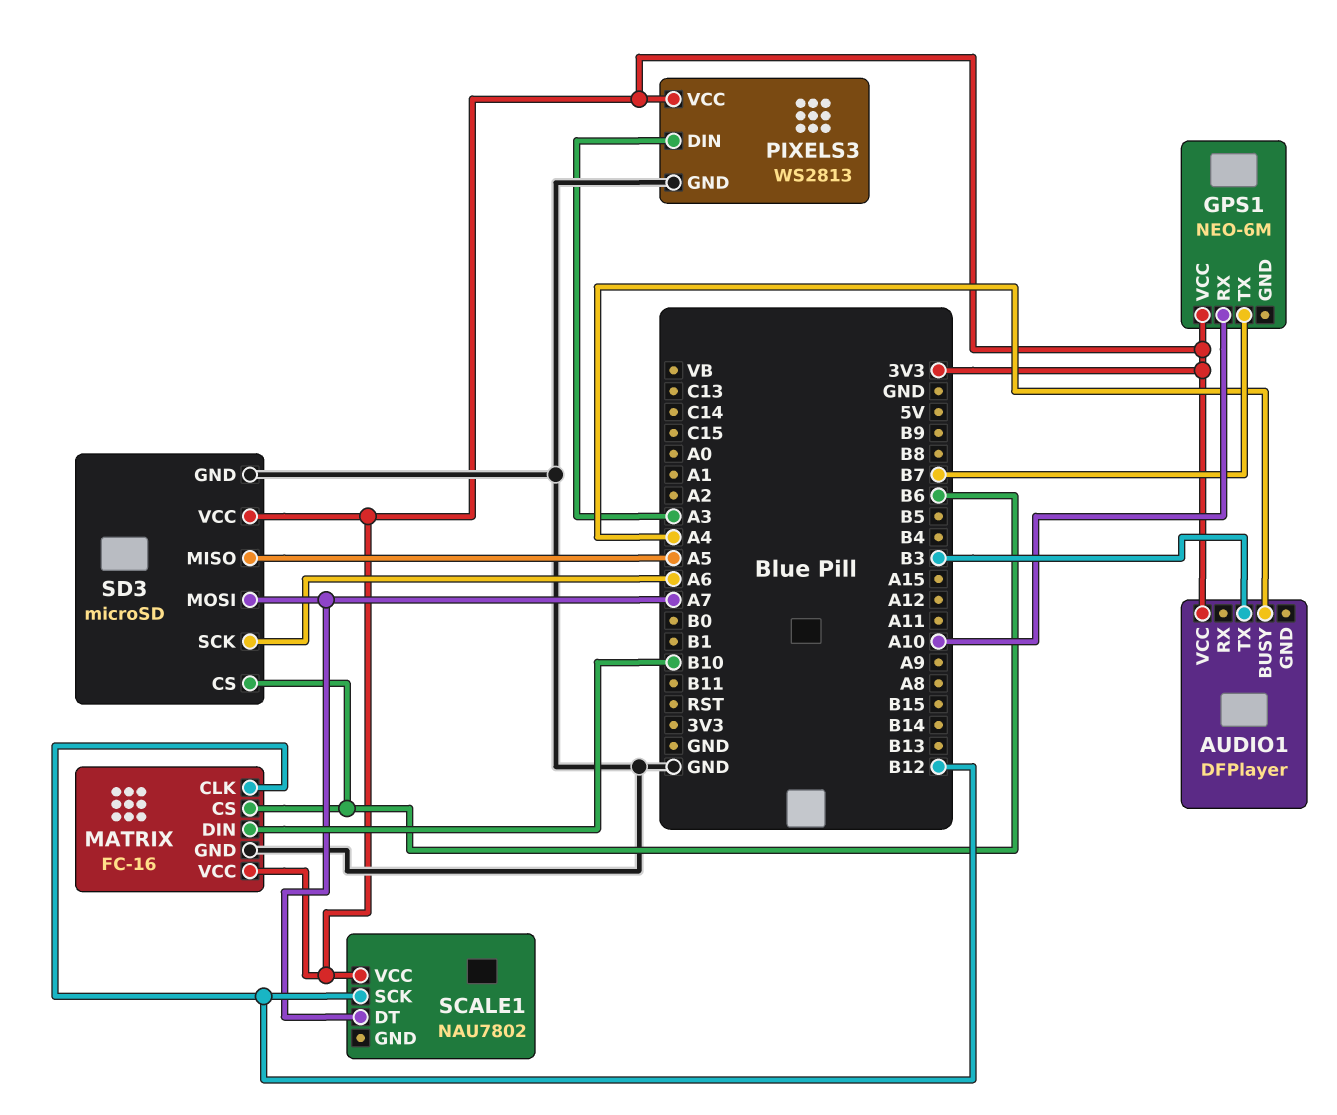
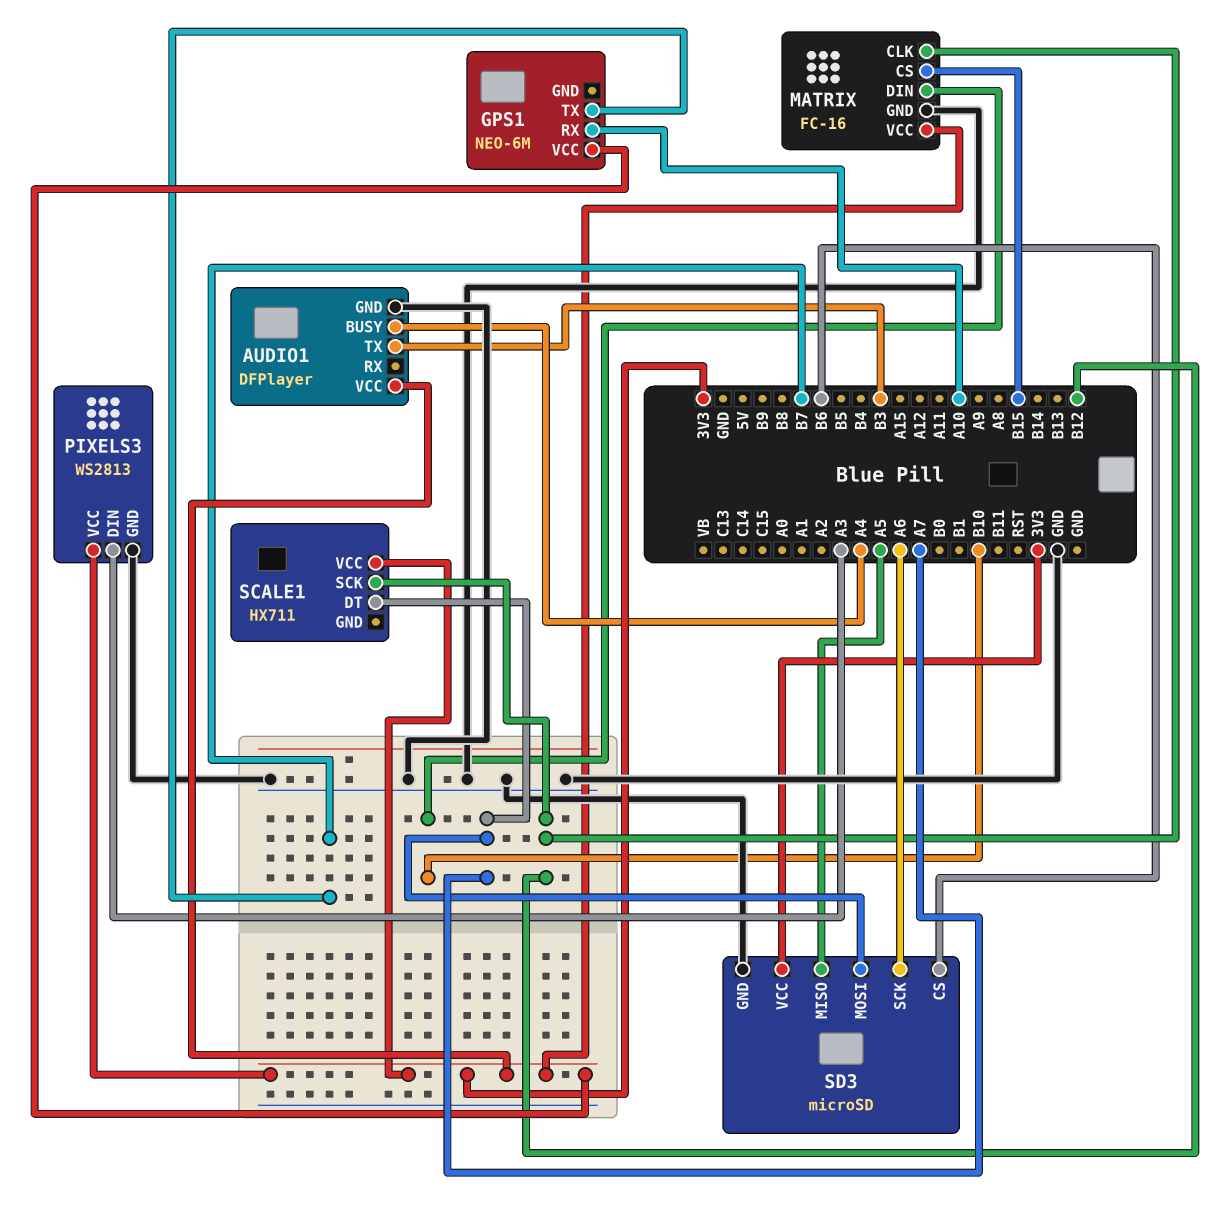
AUDIO1 pin GND: none -> GND
MATRIX pin CS: B6 -> B15
SCALE1: NAU7802 -> HX711

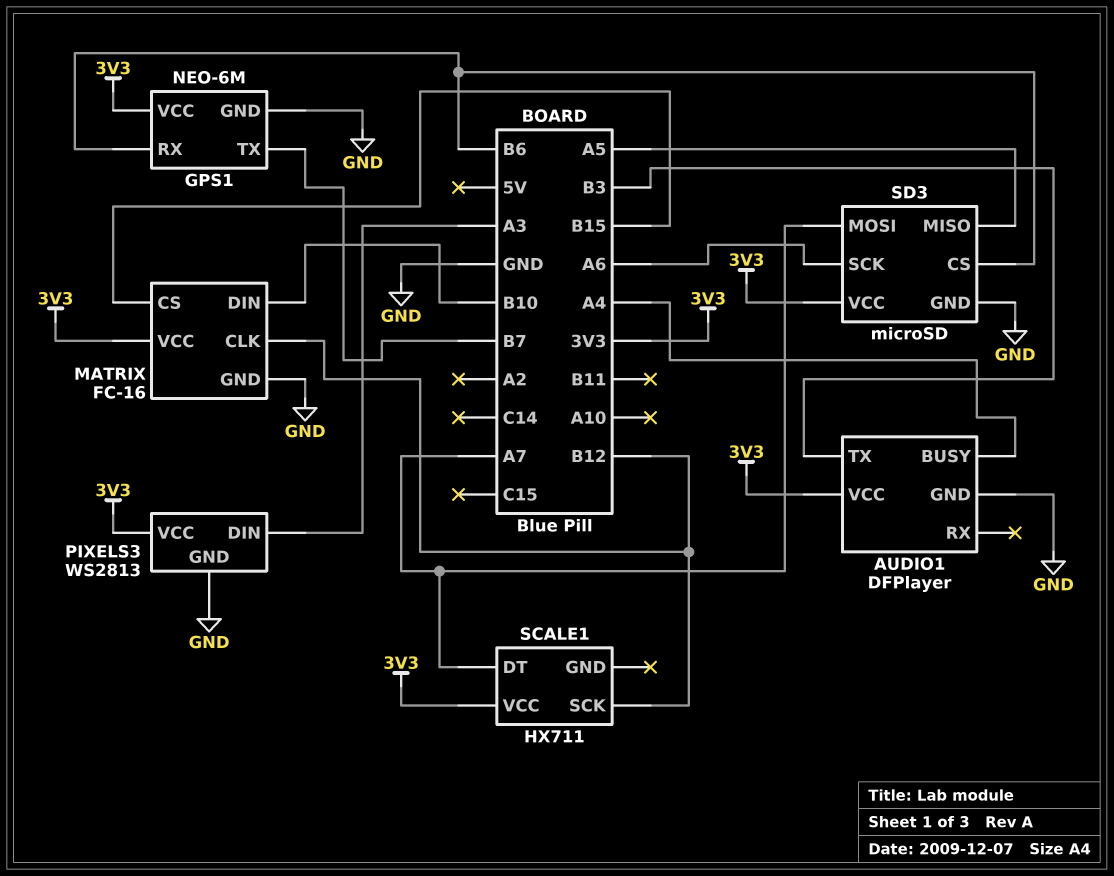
GPS1 pin GND: none -> GND
GPS1 pin RX: A10 -> B6

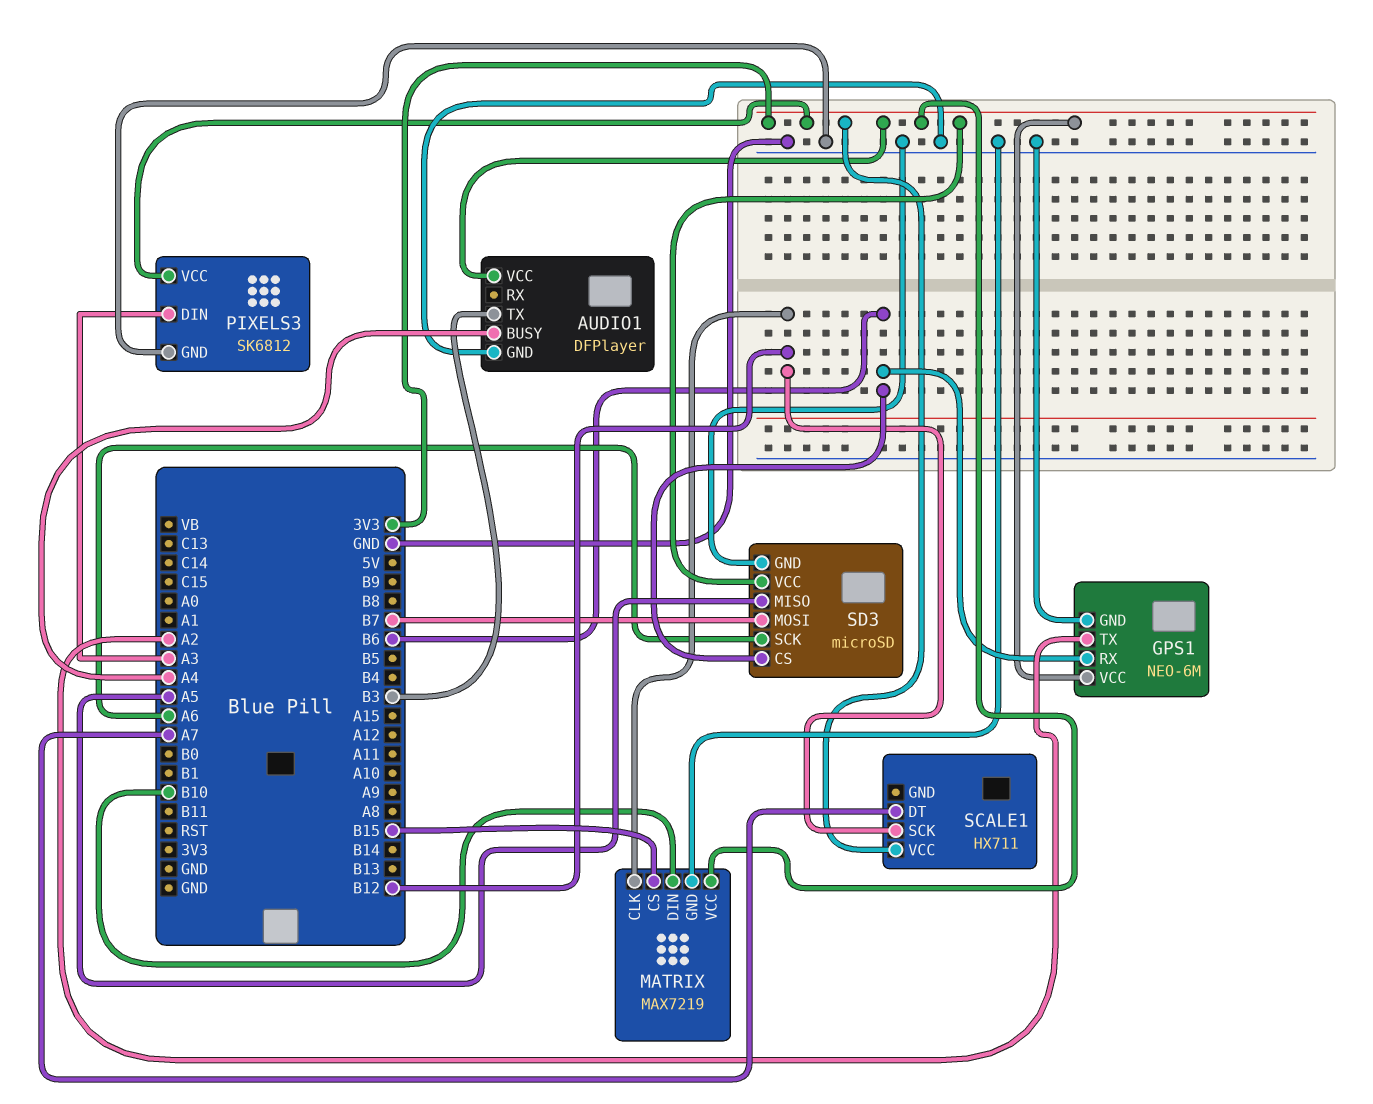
GPS1 pin TX: B7 -> A2
MATRIX: FC-16 -> MAX7219
PIXELS3: WS2813 -> SK6812
SD3 pin MOSI: A7 -> B7

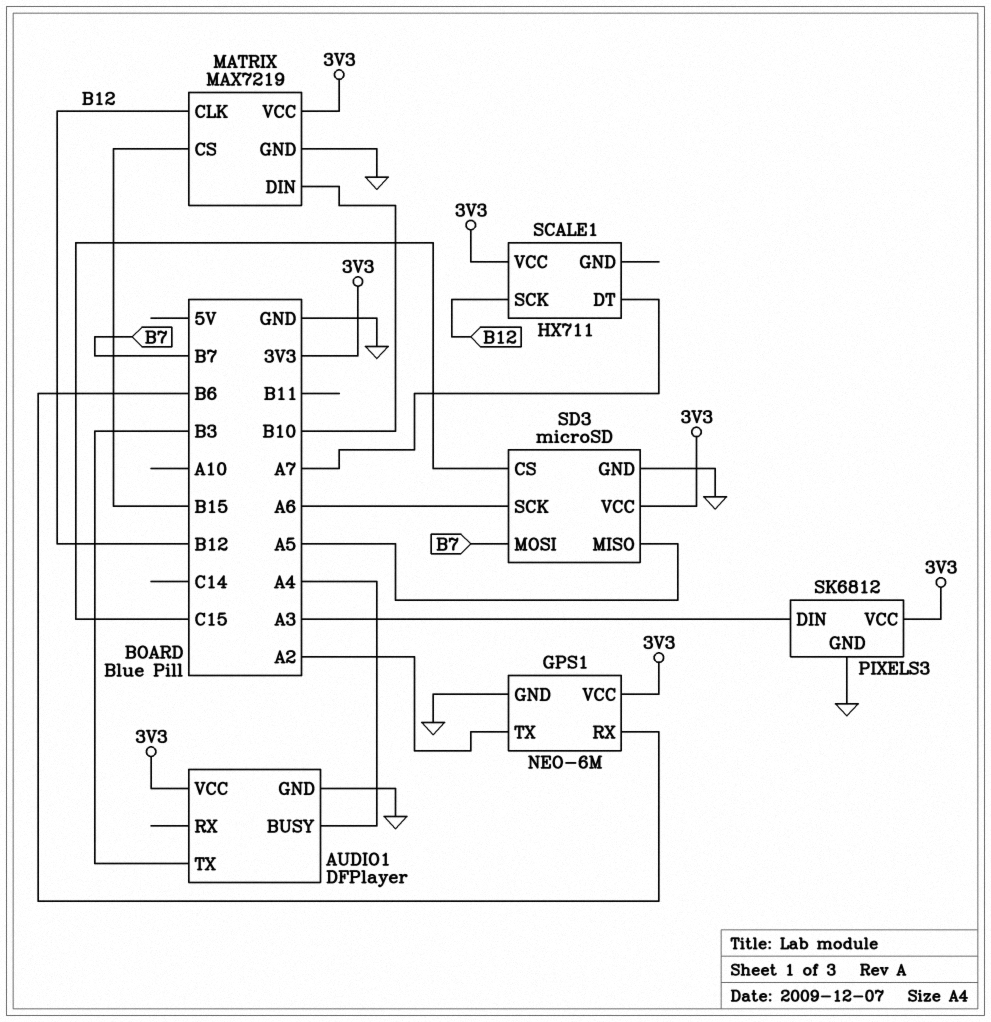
SD3 pin CS: B6 -> C15

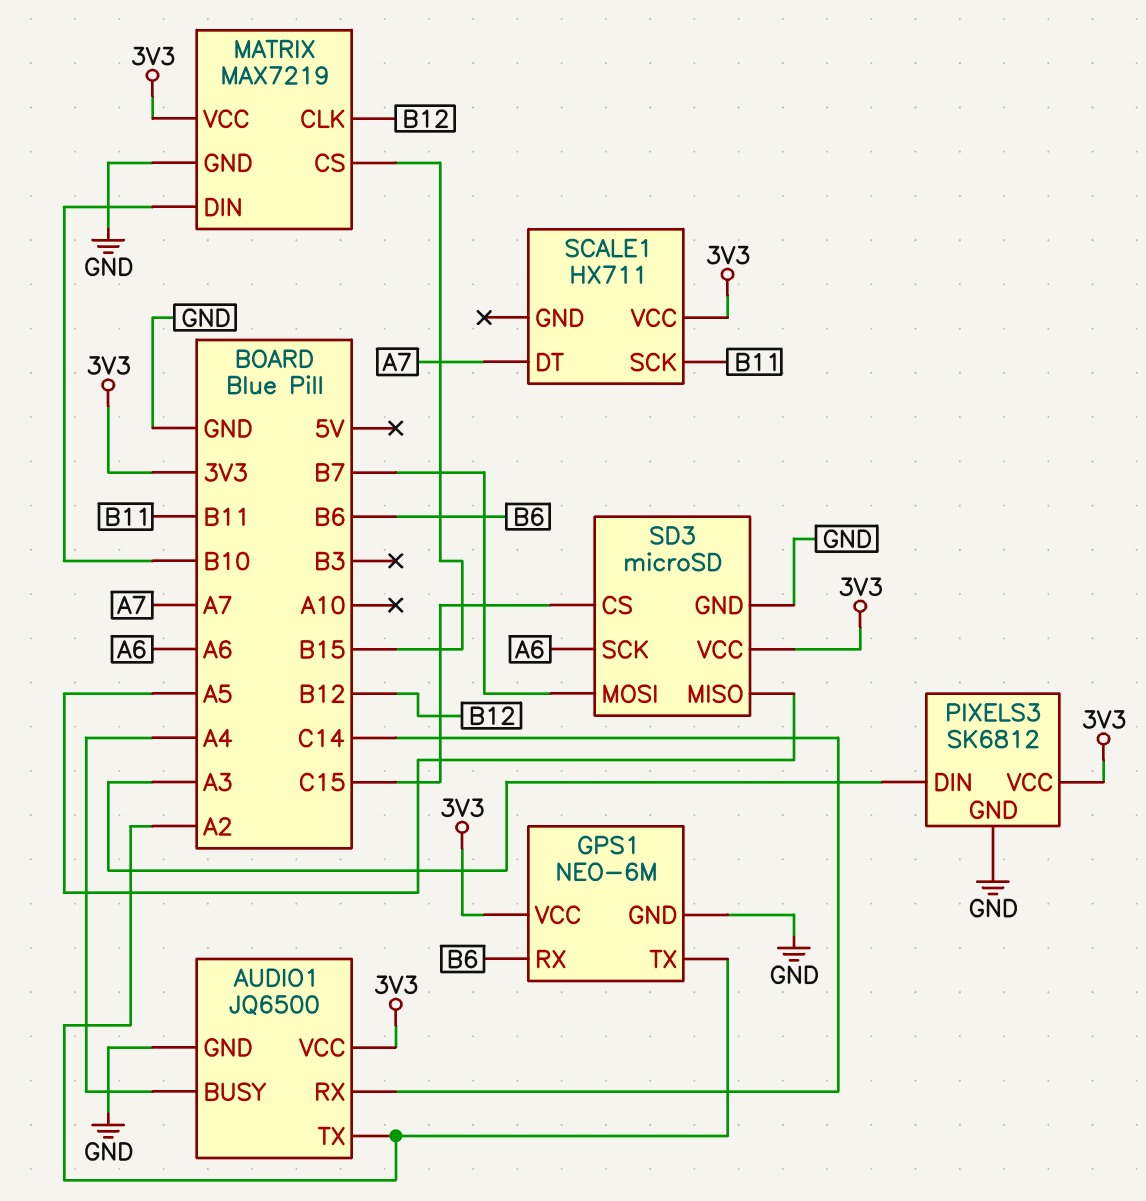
AUDIO1: DFPlayer -> JQ6500
AUDIO1 pin RX: none -> C14
AUDIO1 pin TX: B3 -> A2
SCALE1 pin SCK: B12 -> B11

